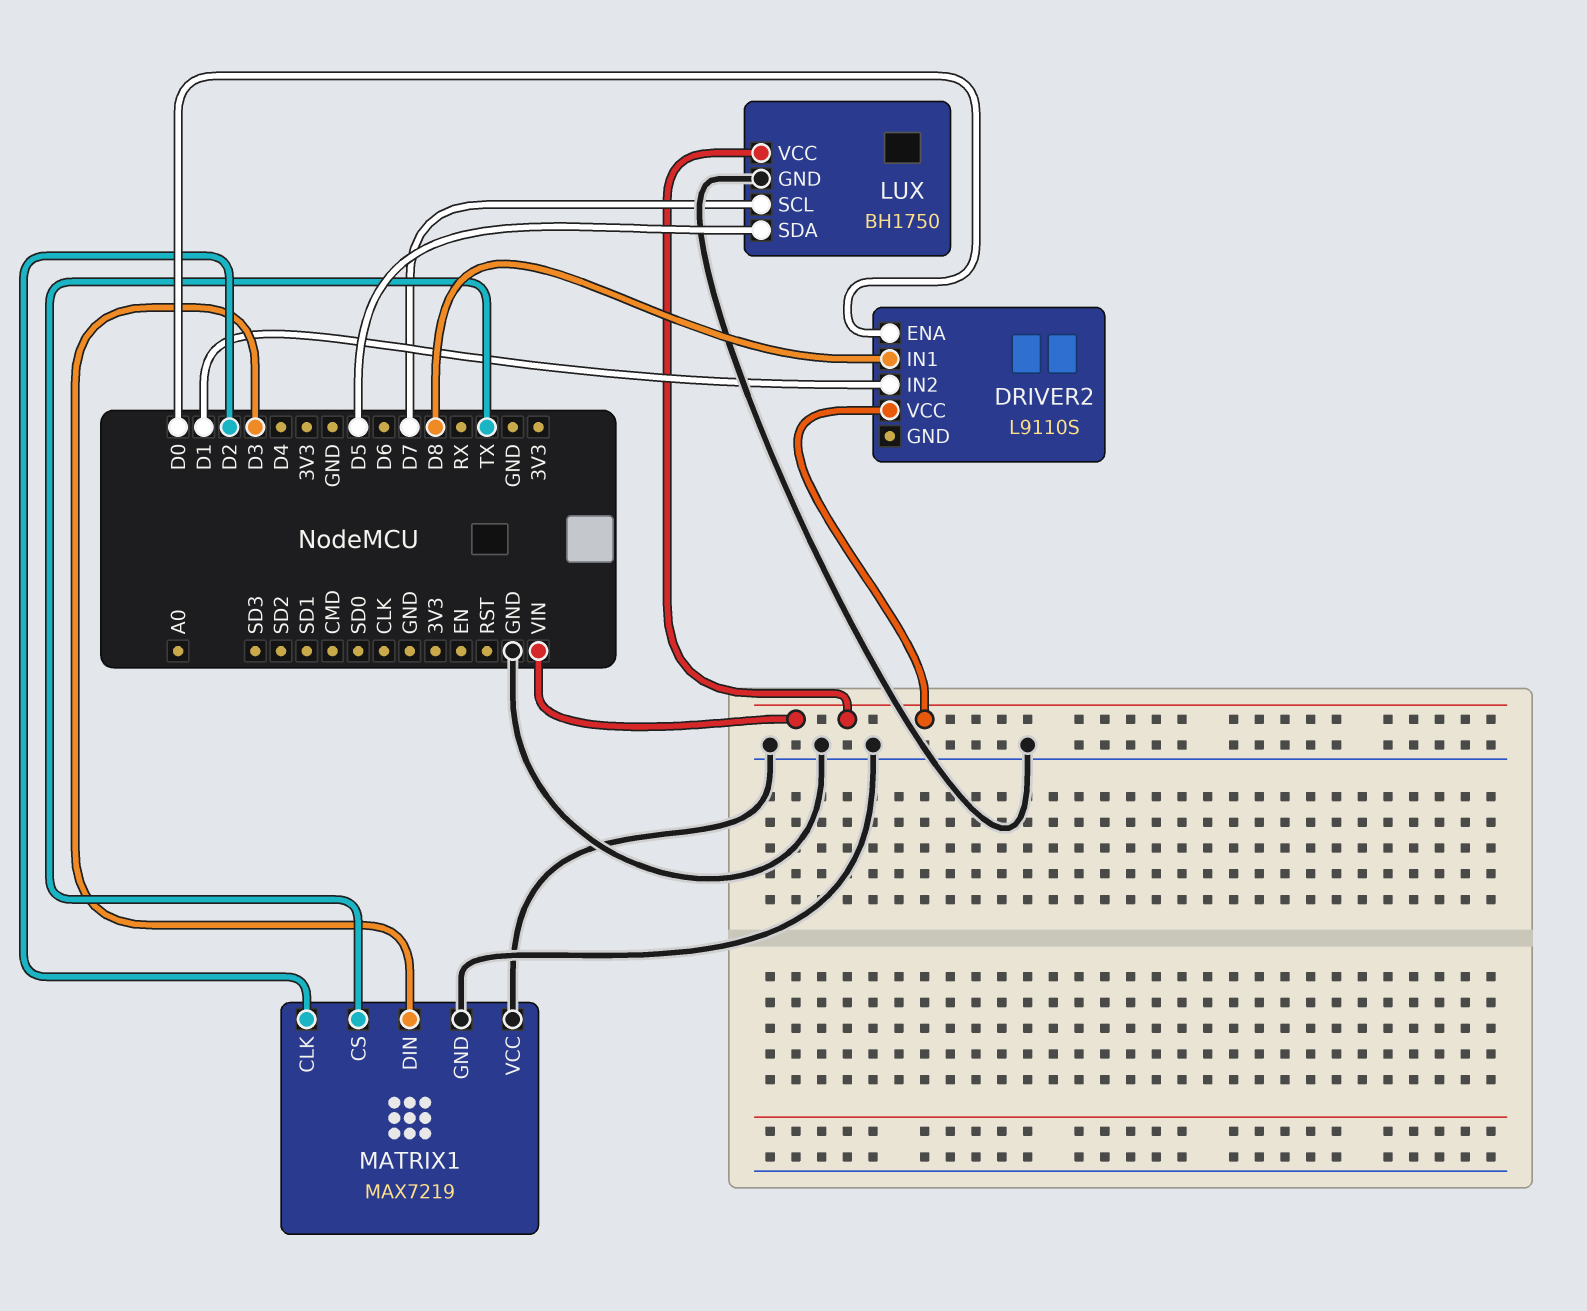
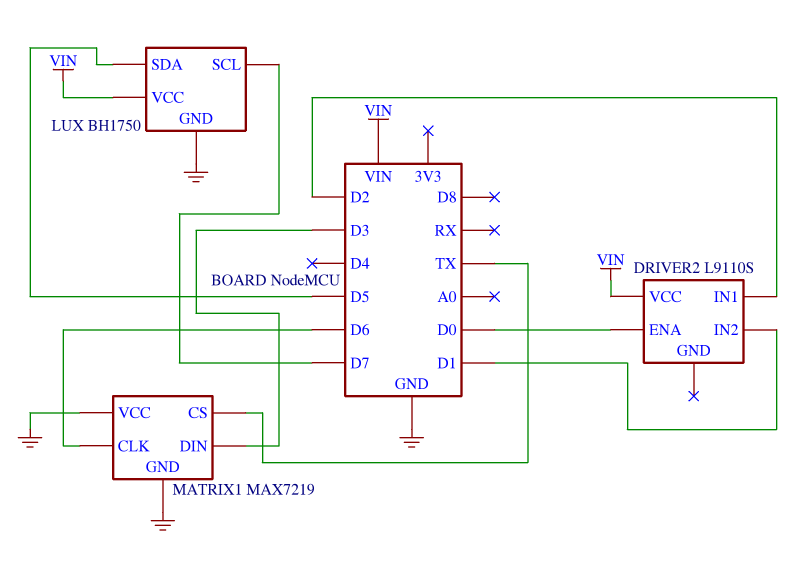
DRIVER2 pin IN1: D8 -> D2
MATRIX1 pin CLK: D2 -> D6

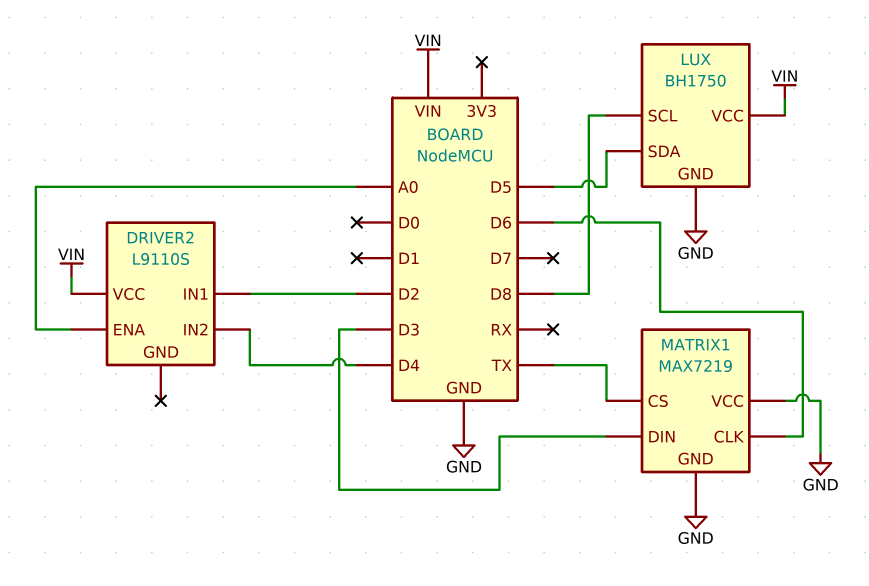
DRIVER2 pin ENA: D0 -> A0
DRIVER2 pin IN2: D1 -> D4
LUX pin SCL: D7 -> D8

